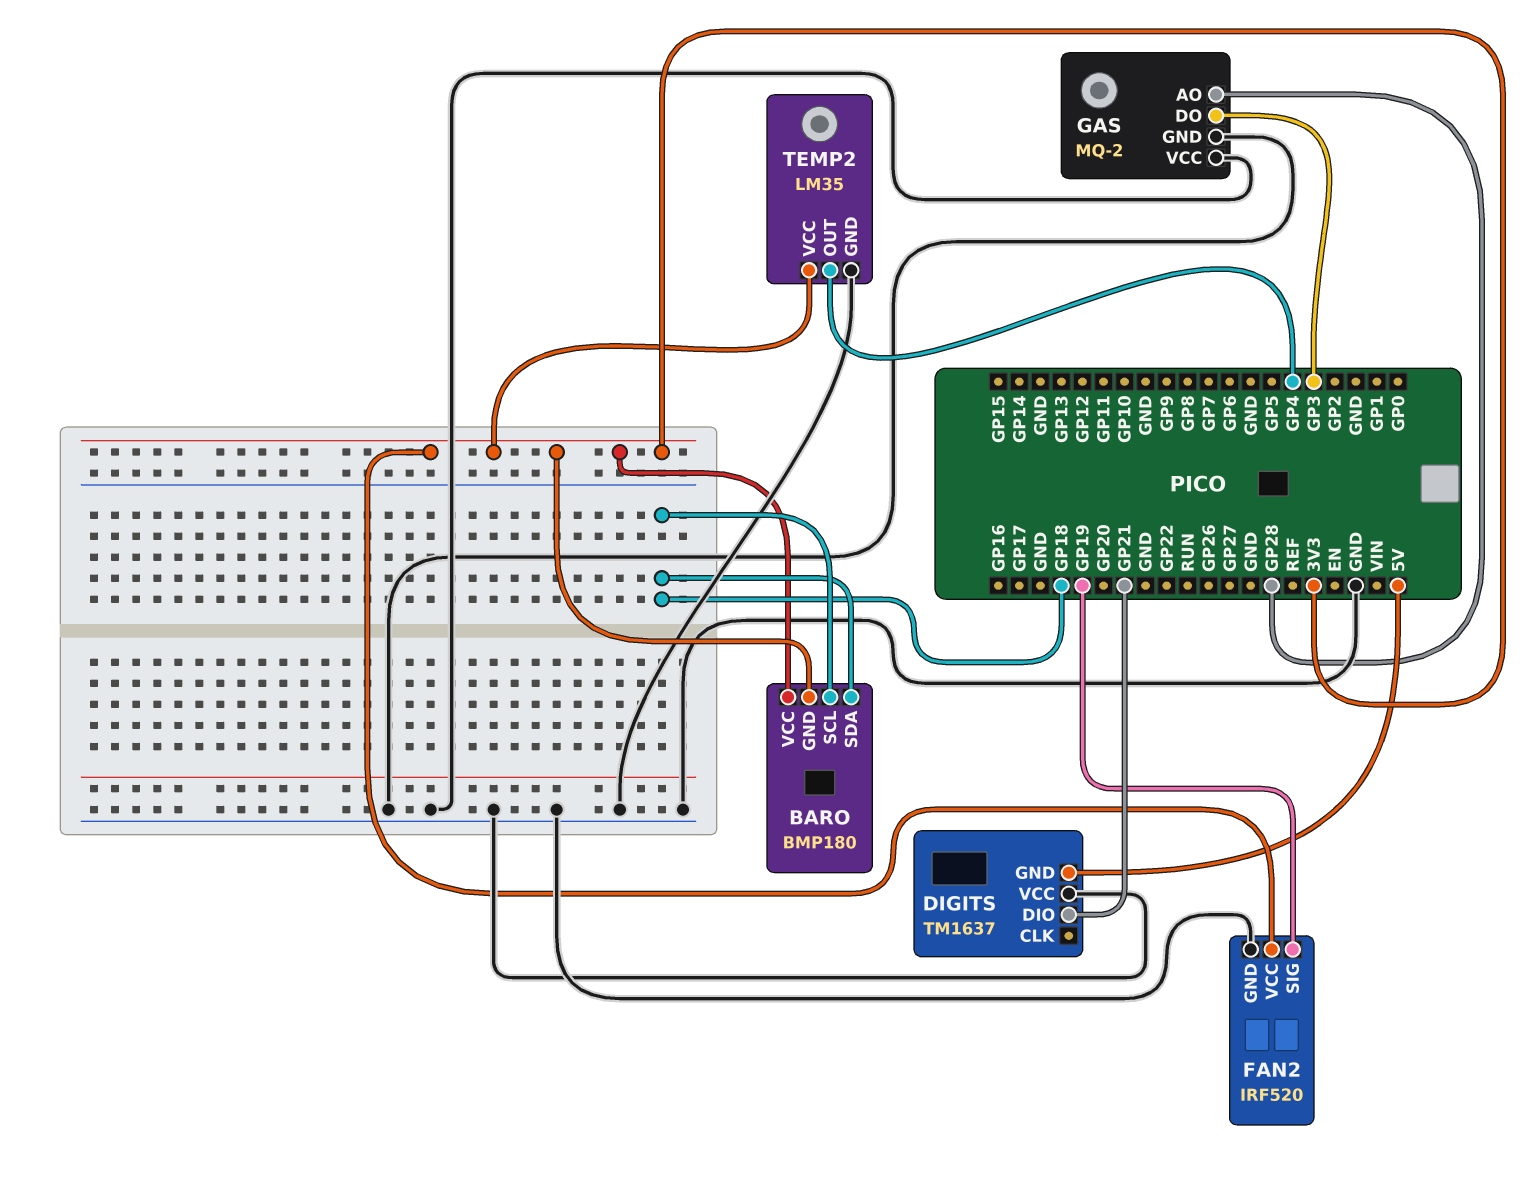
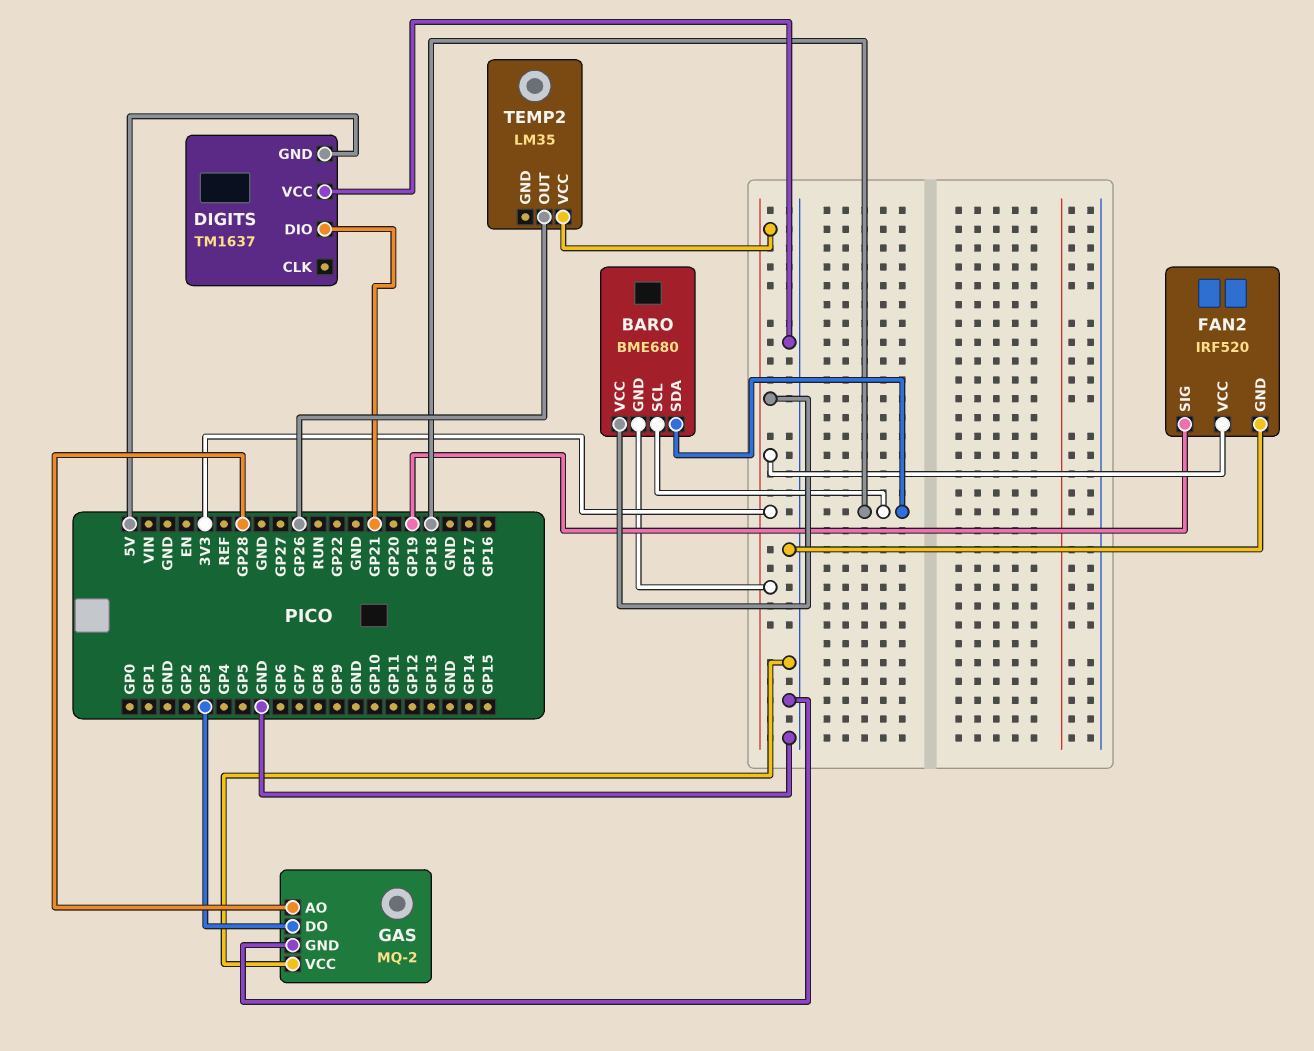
BARO: BMP180 -> BME680
TEMP2 pin GND: GND -> none
TEMP2 pin OUT: GP4 -> GP26

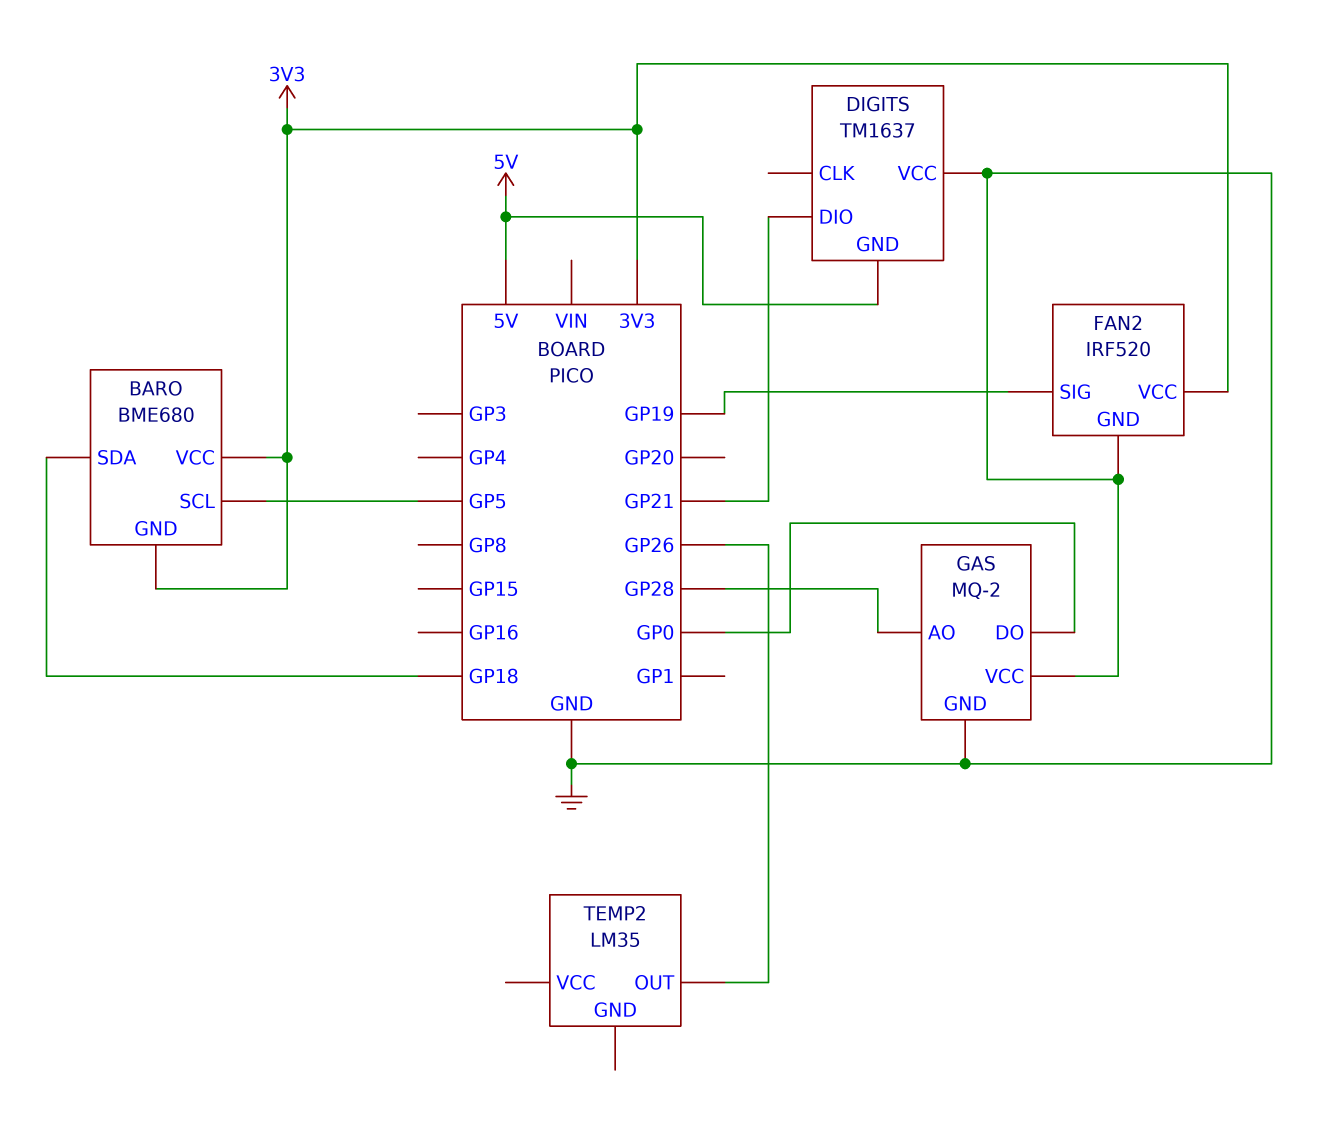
BARO pin SCL: GP18 -> GP5
GAS pin DO: GP3 -> GP0
TEMP2 pin VCC: 3V3 -> none

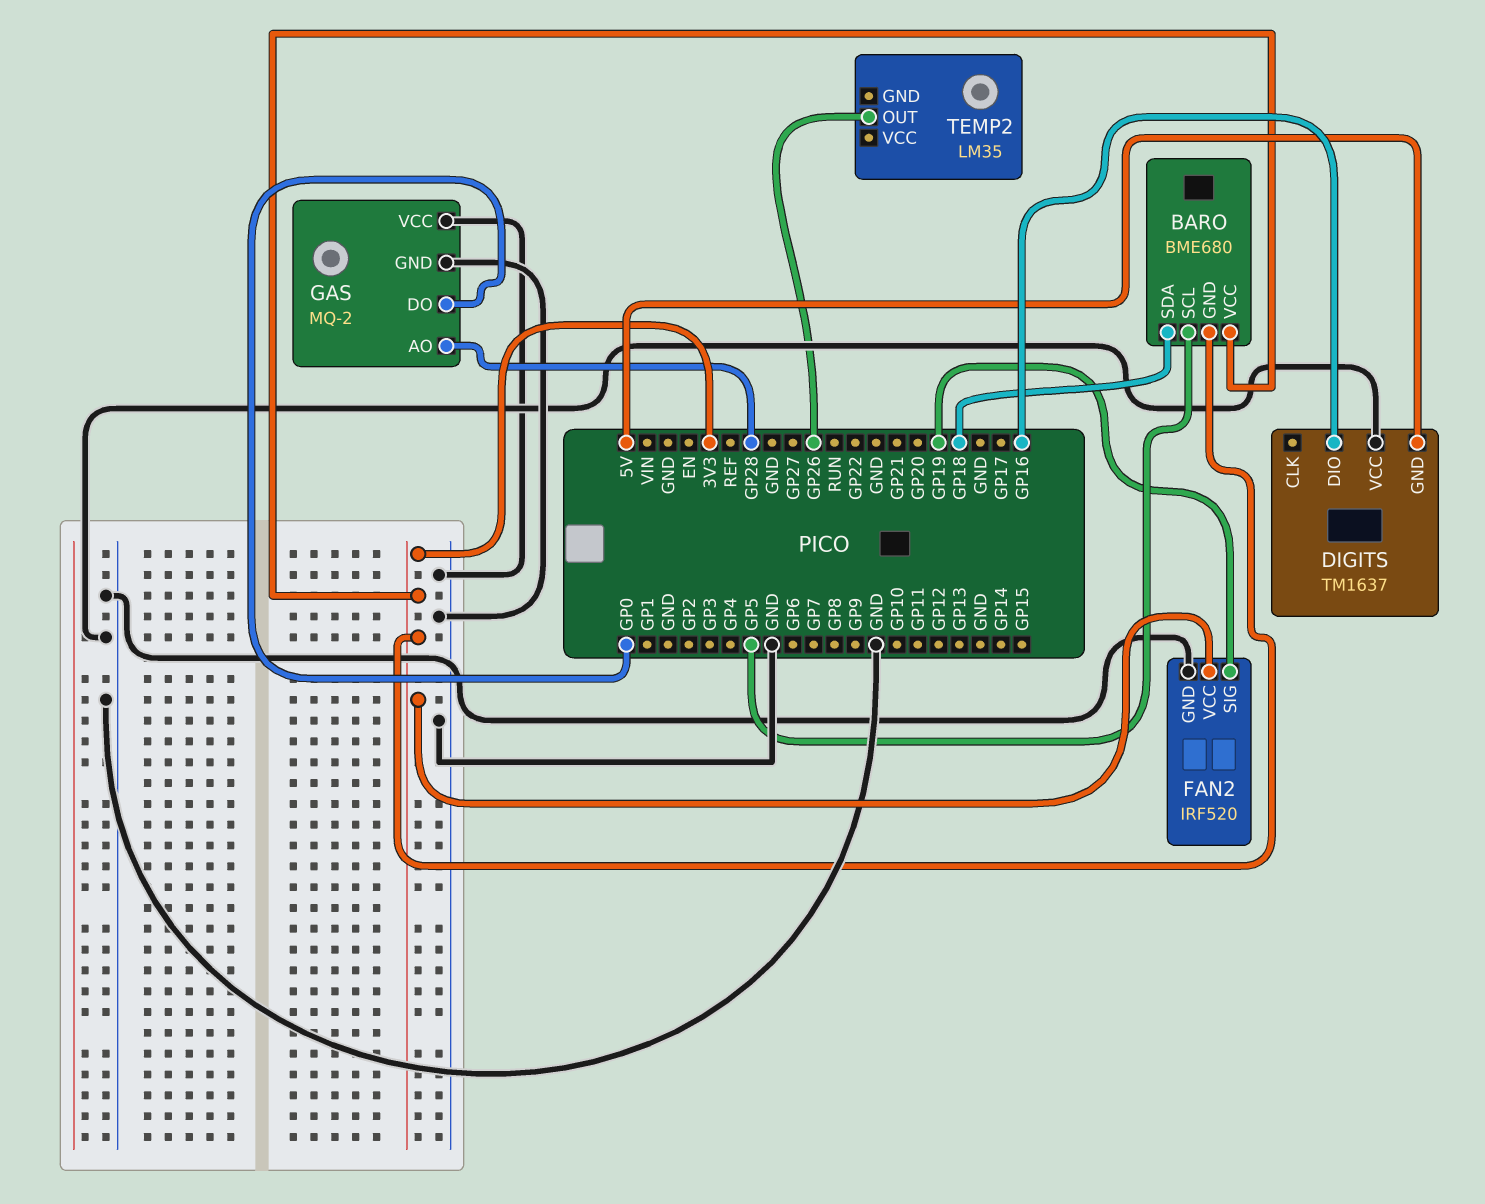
DIGITS pin DIO: GP21 -> GP16

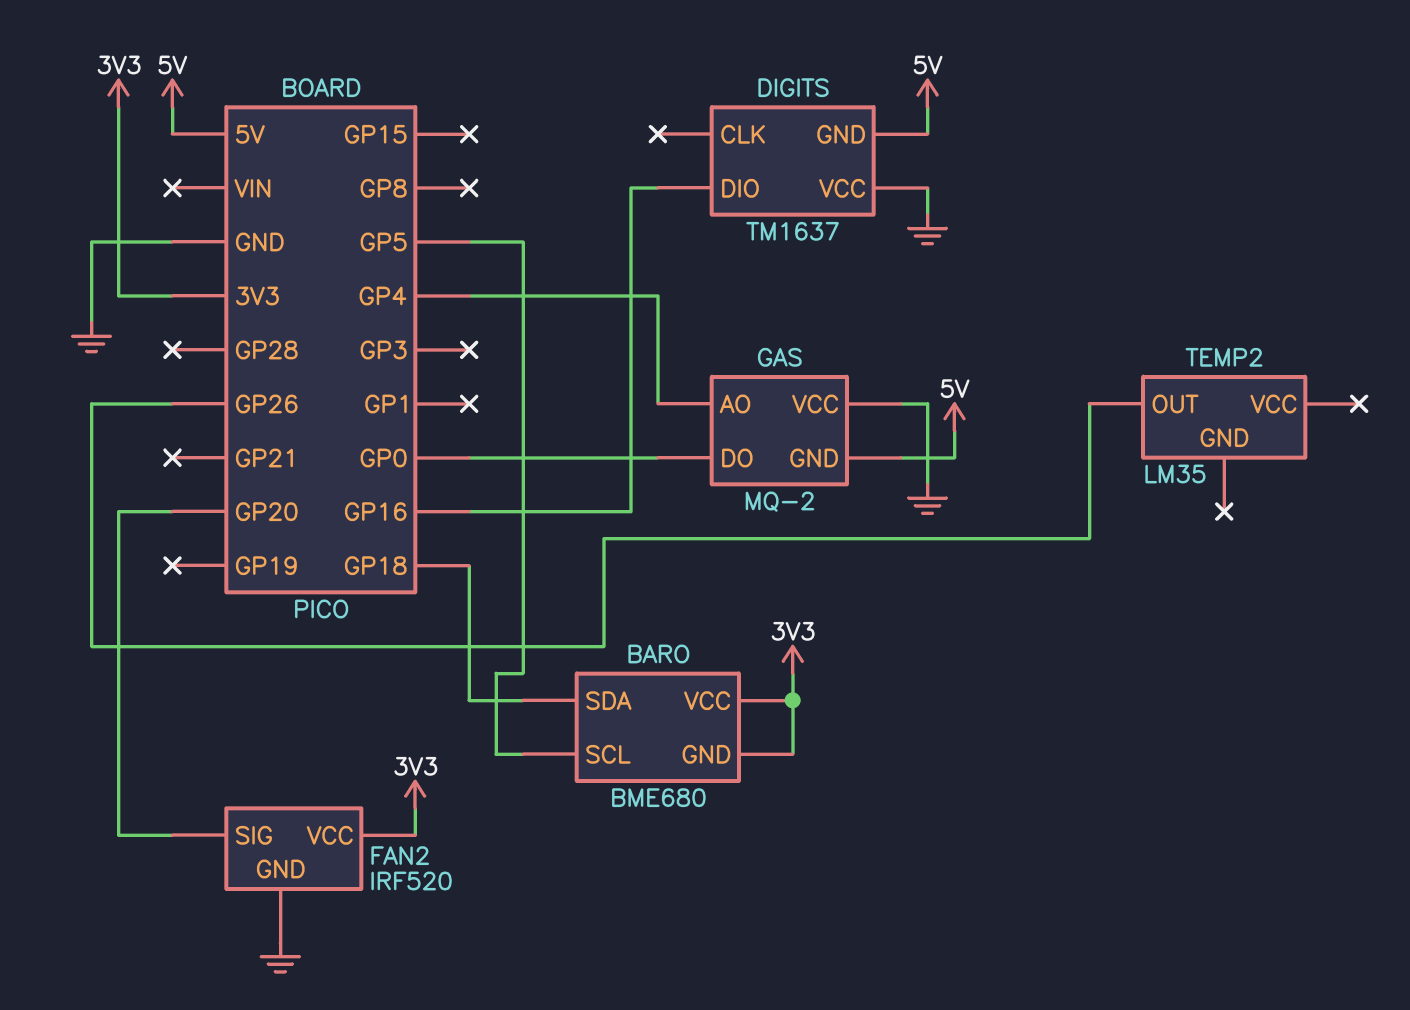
FAN2 pin SIG: GP19 -> GP20
GAS pin AO: GP28 -> GP4
GAS pin GND: GND -> 5V

